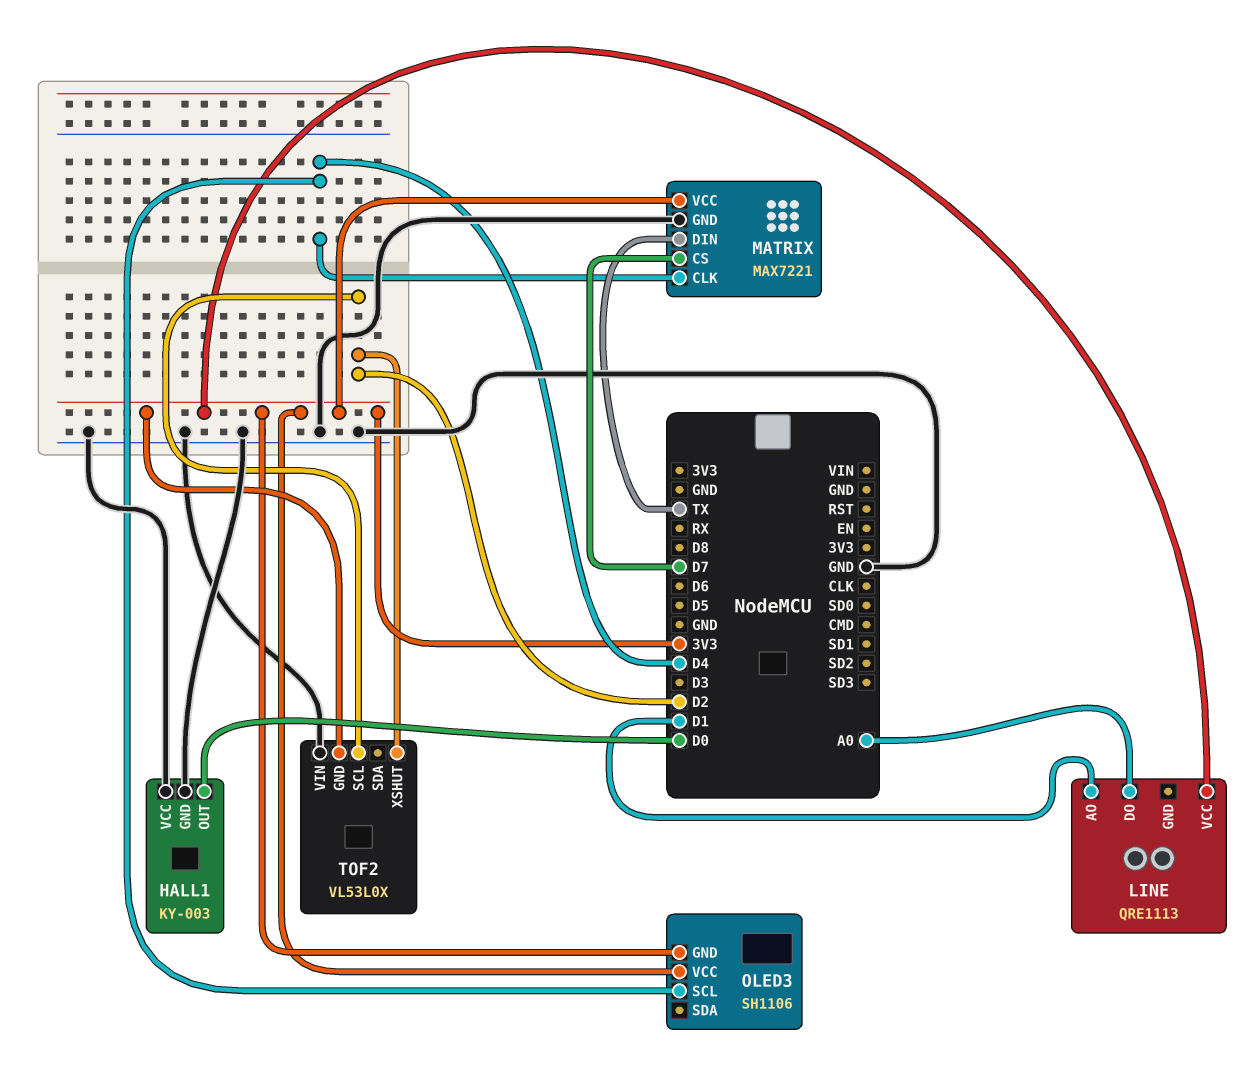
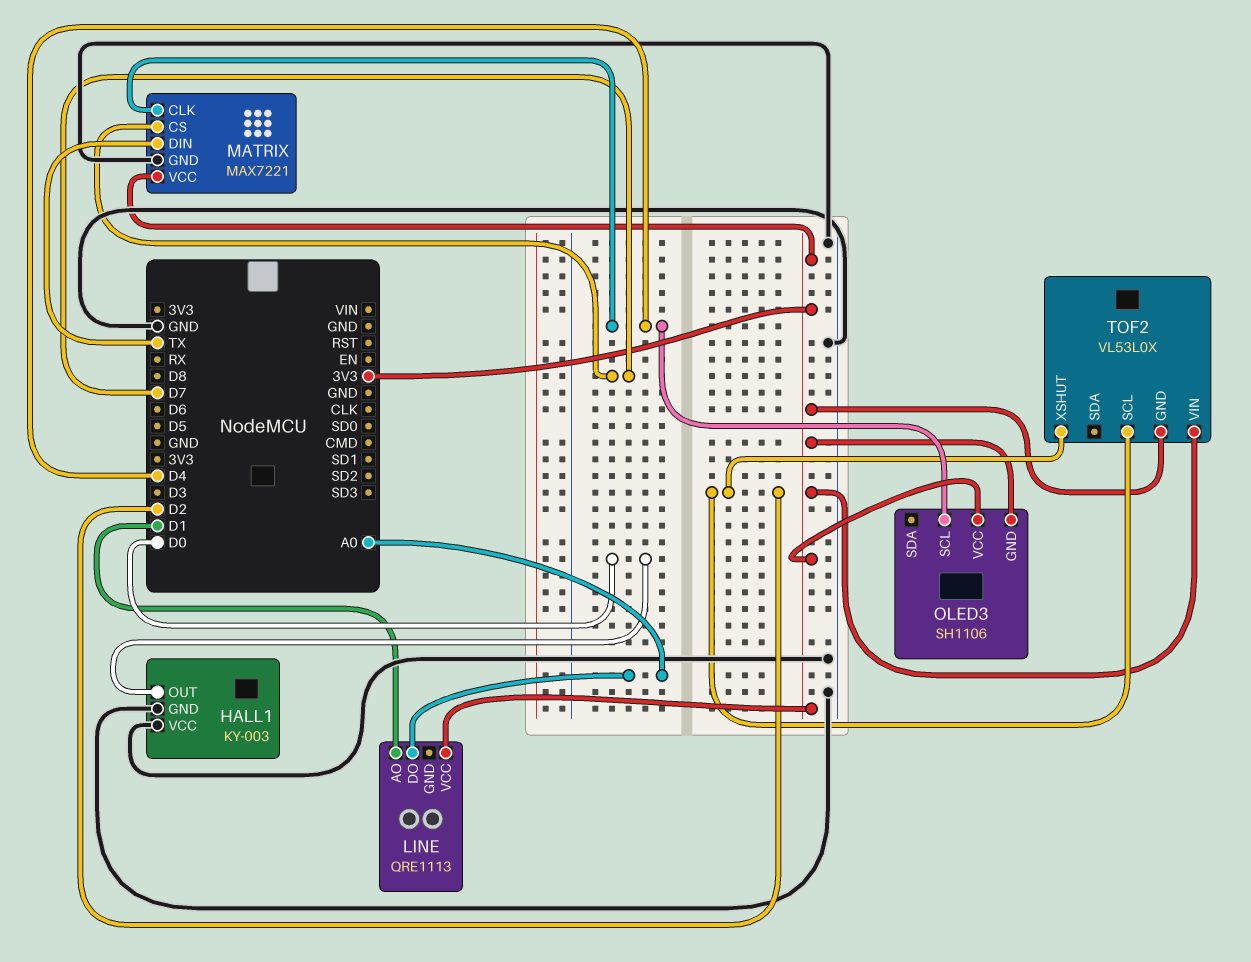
TOF2 pin VIN: GND -> 3V3

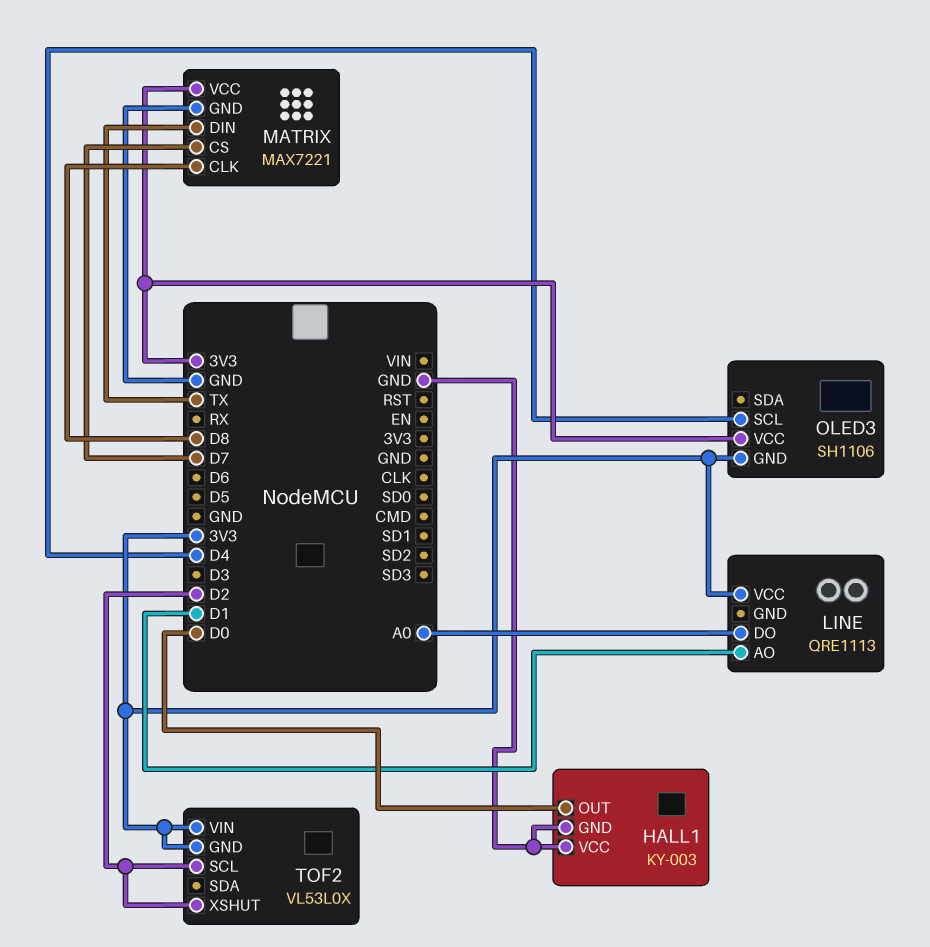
MATRIX pin CLK: D4 -> D8

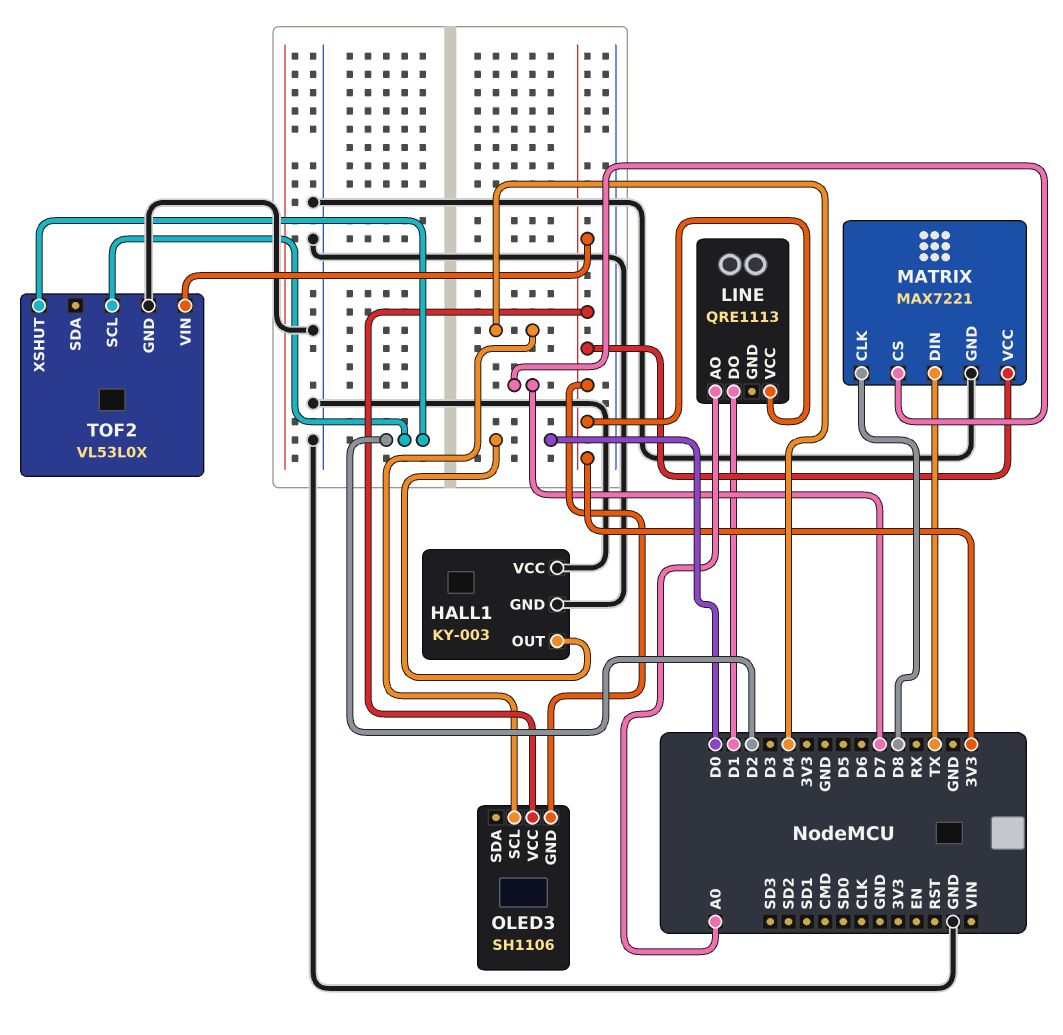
LINE pin AO: D1 -> A0
LINE pin DO: A0 -> D1
TOF2 pin GND: 3V3 -> GND

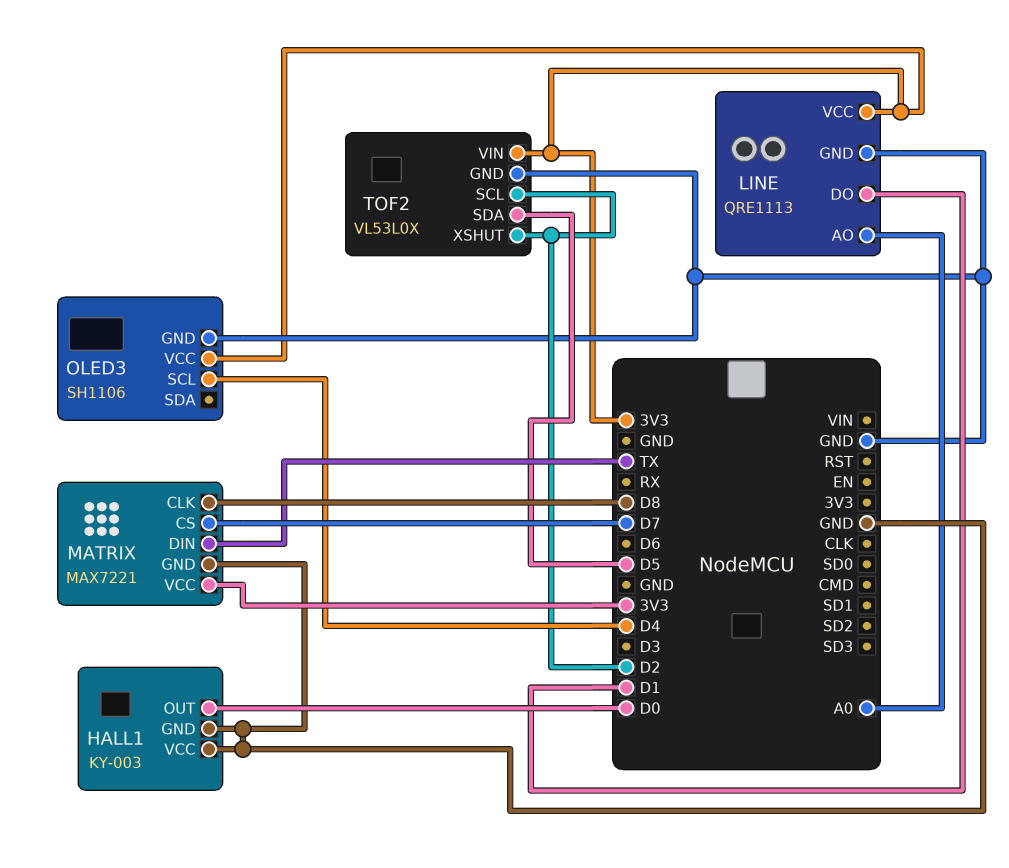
LINE pin GND: none -> GND
OLED3 pin GND: 3V3 -> GND
TOF2 pin SDA: none -> D5

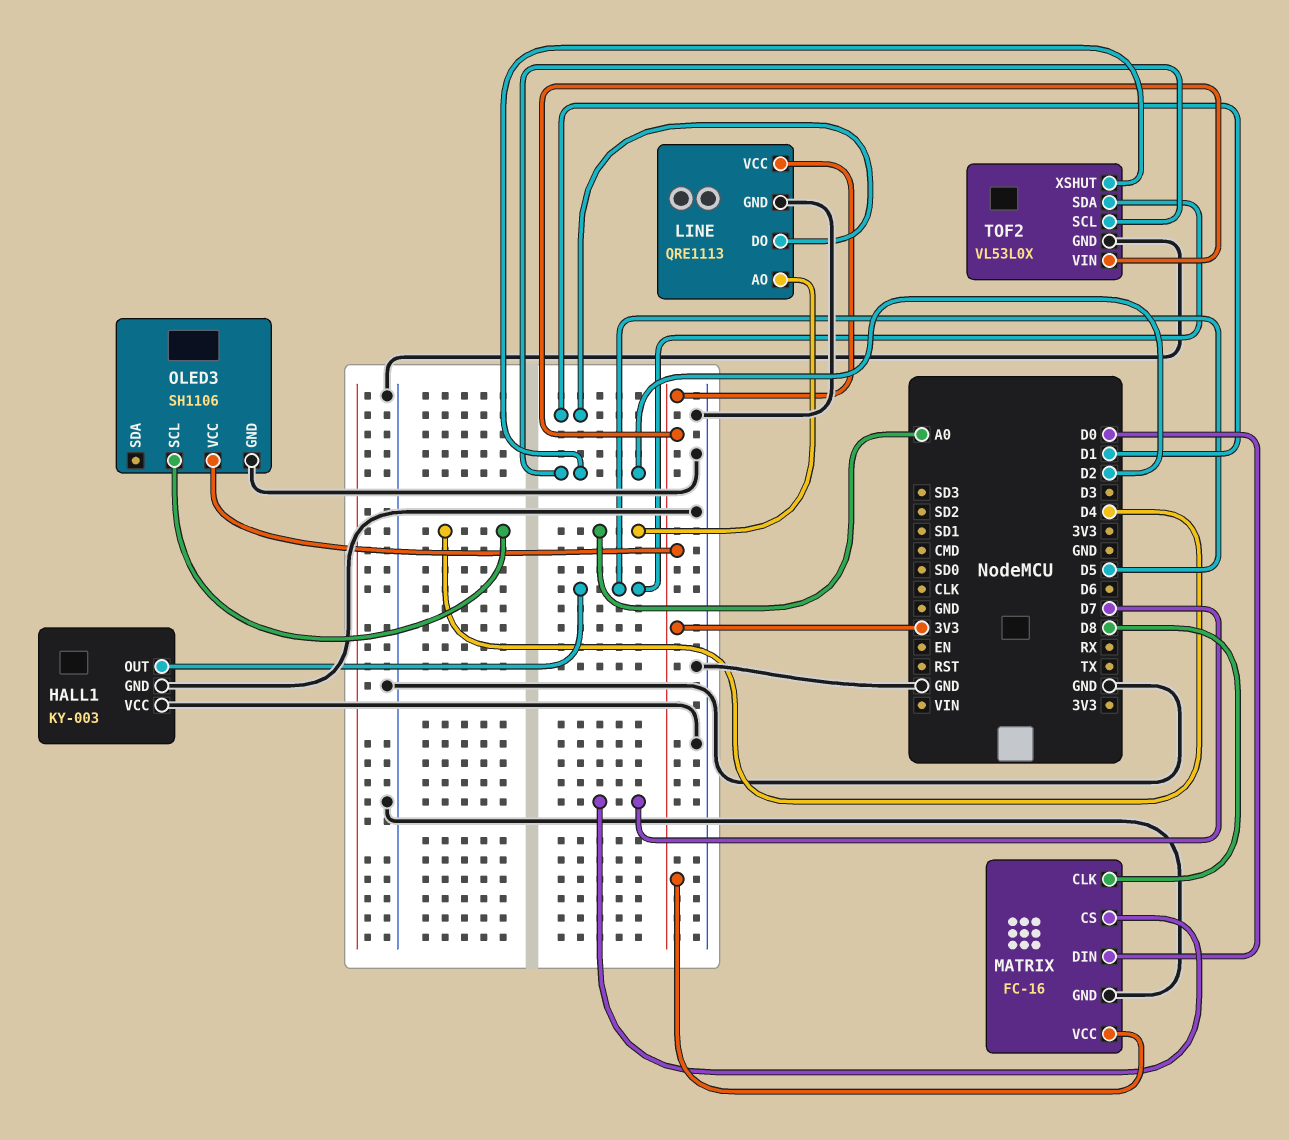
HALL1 pin OUT: D0 -> D5
MATRIX: MAX7221 -> FC-16
MATRIX pin DIN: TX -> D0

